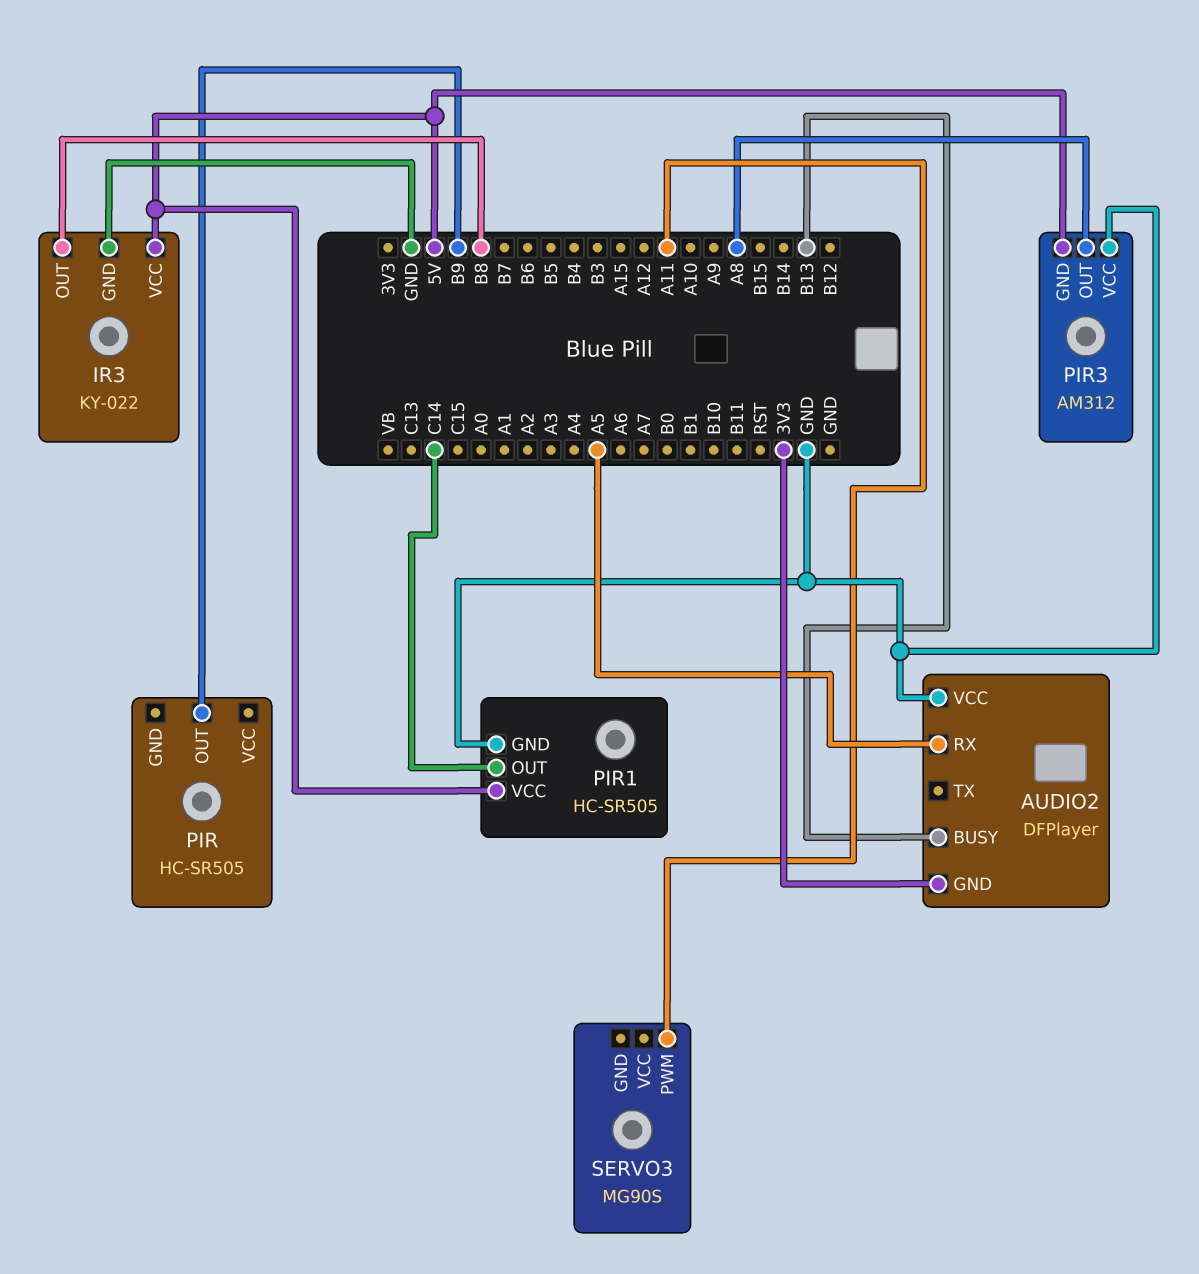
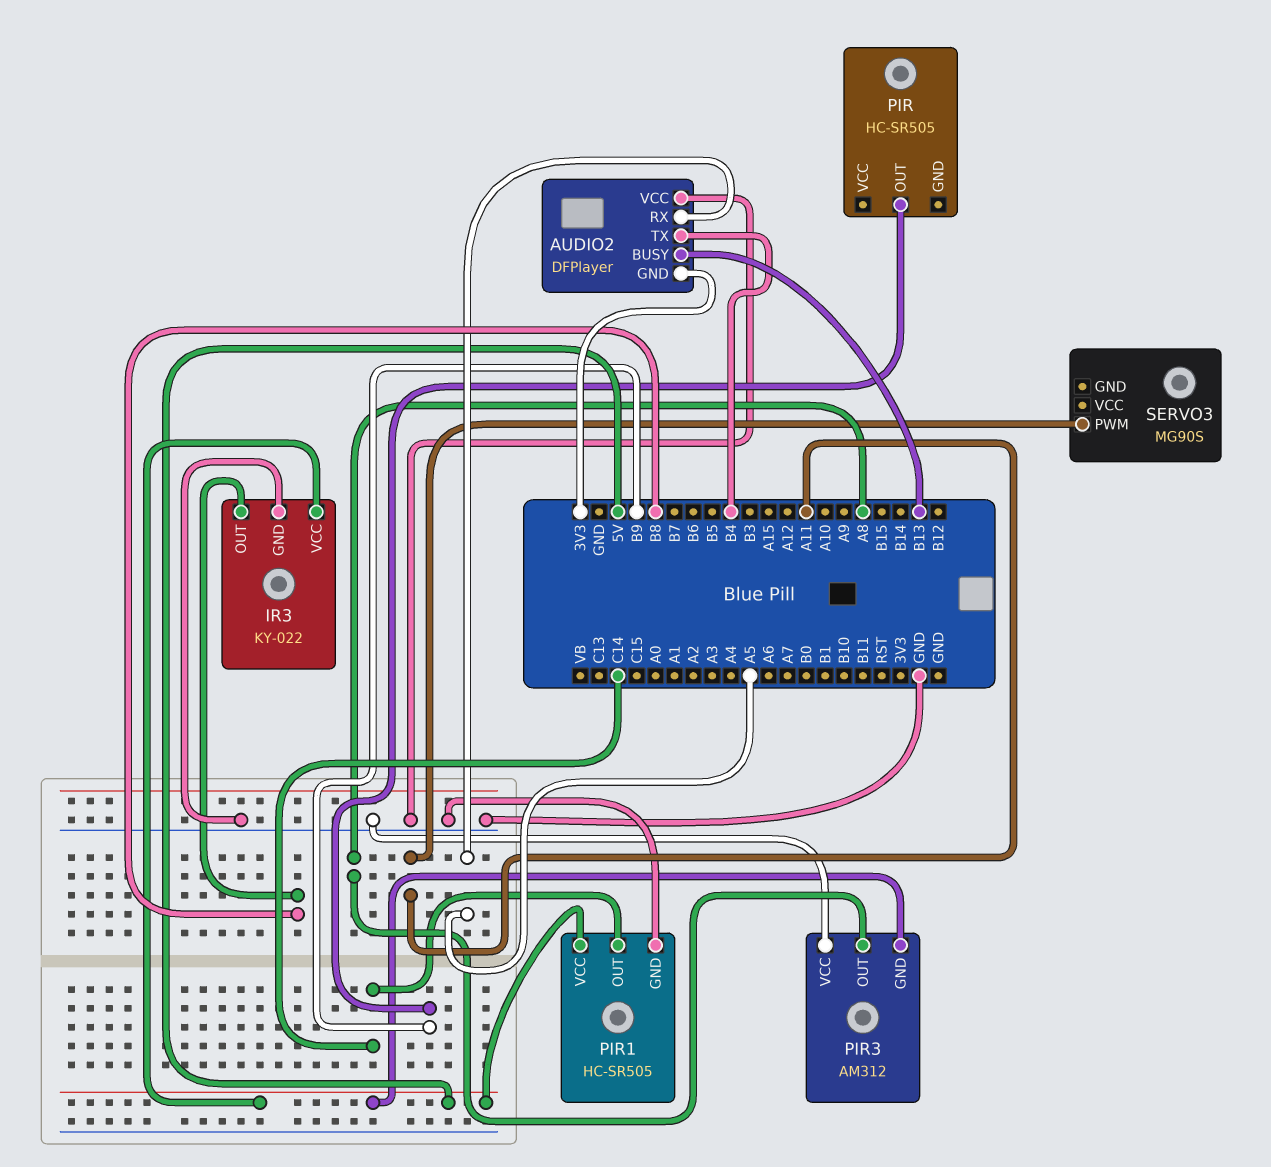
AUDIO2 pin TX: none -> B4

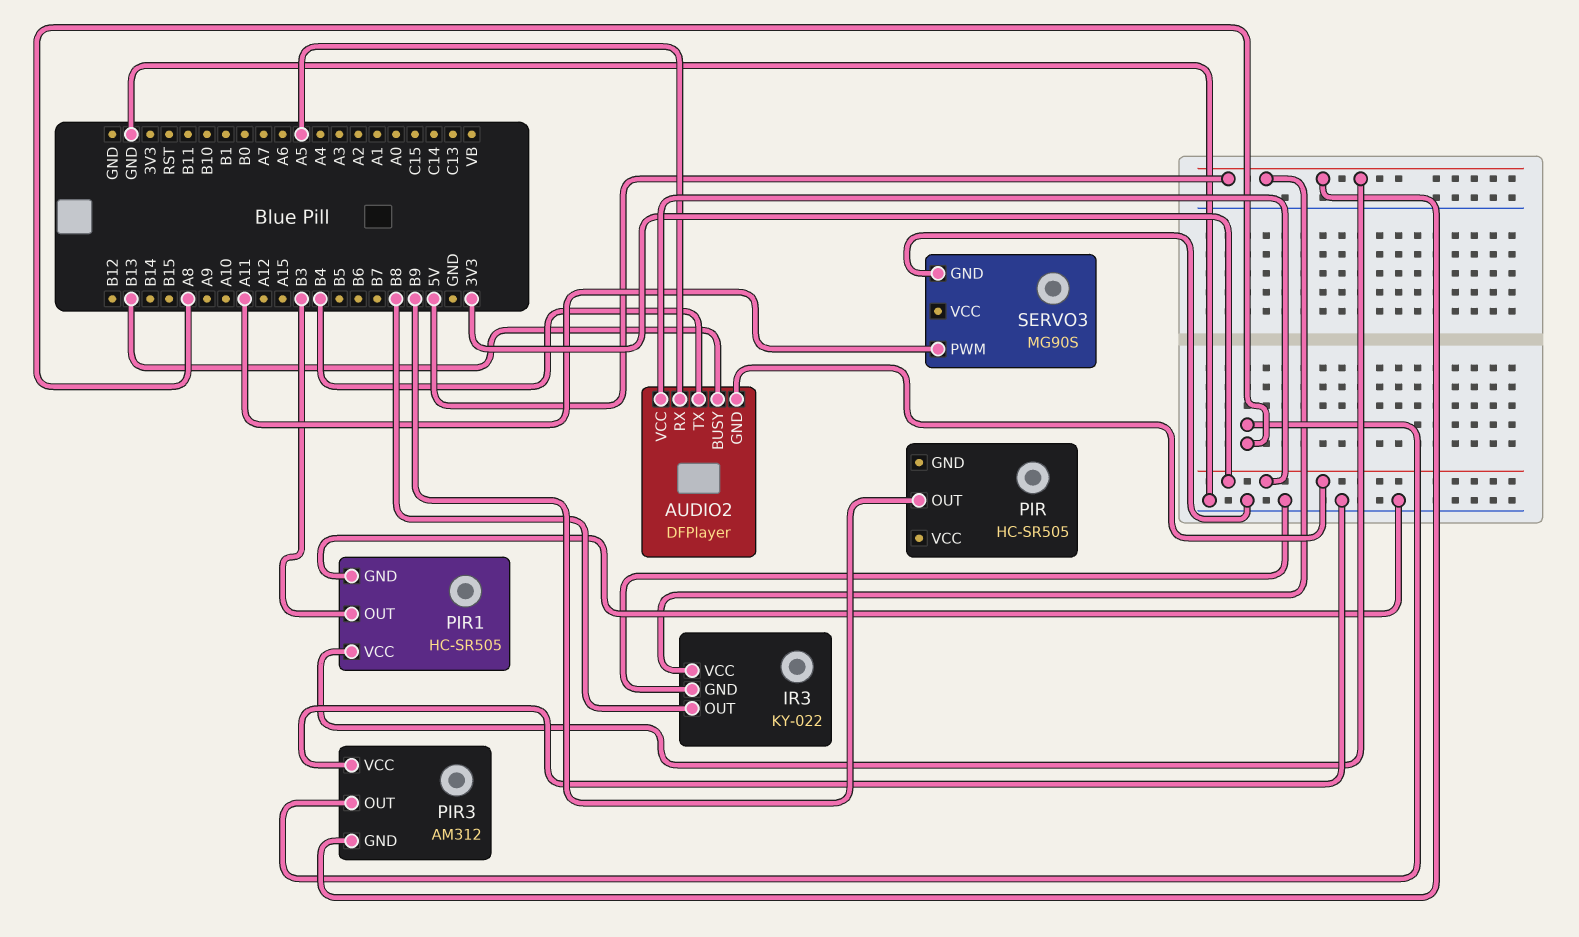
AUDIO2 pin VCC: GND -> 3V3
PIR1 pin OUT: C14 -> B3
SERVO3 pin GND: none -> GND

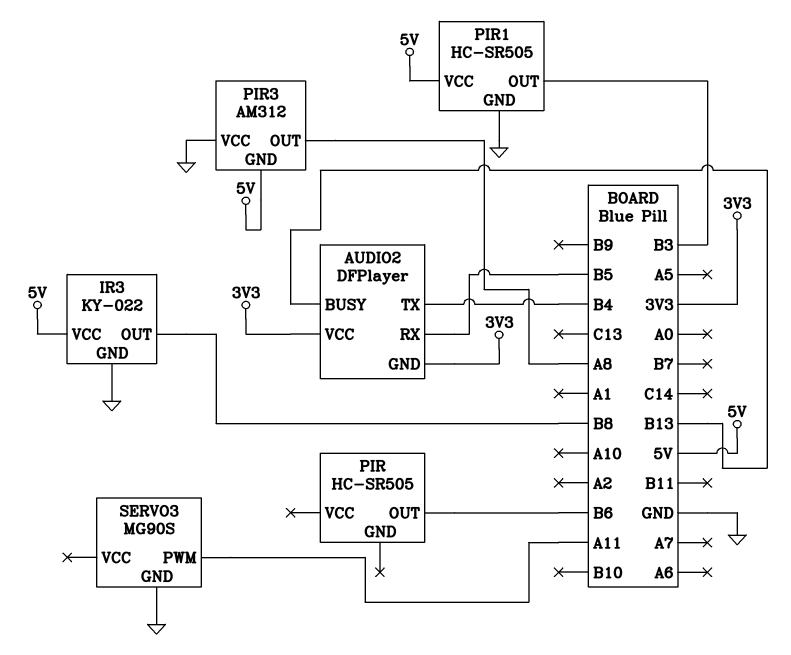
AUDIO2 pin RX: A5 -> B5
PIR pin OUT: B9 -> B6

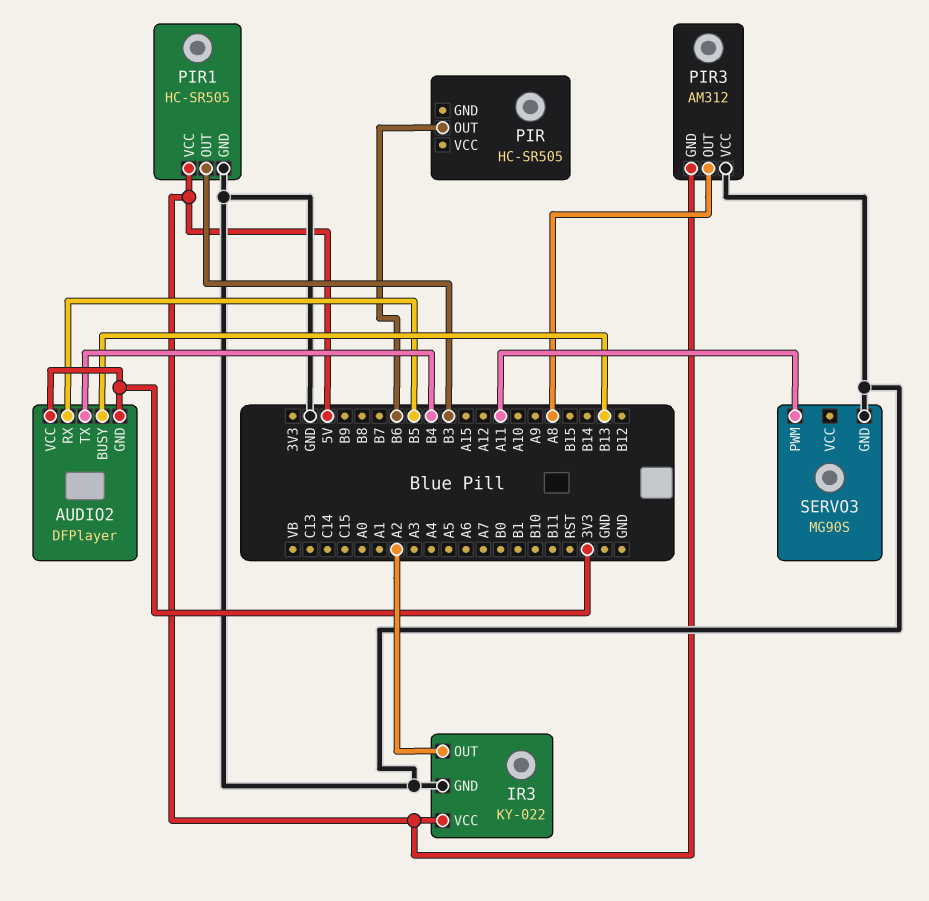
IR3 pin OUT: B8 -> A2

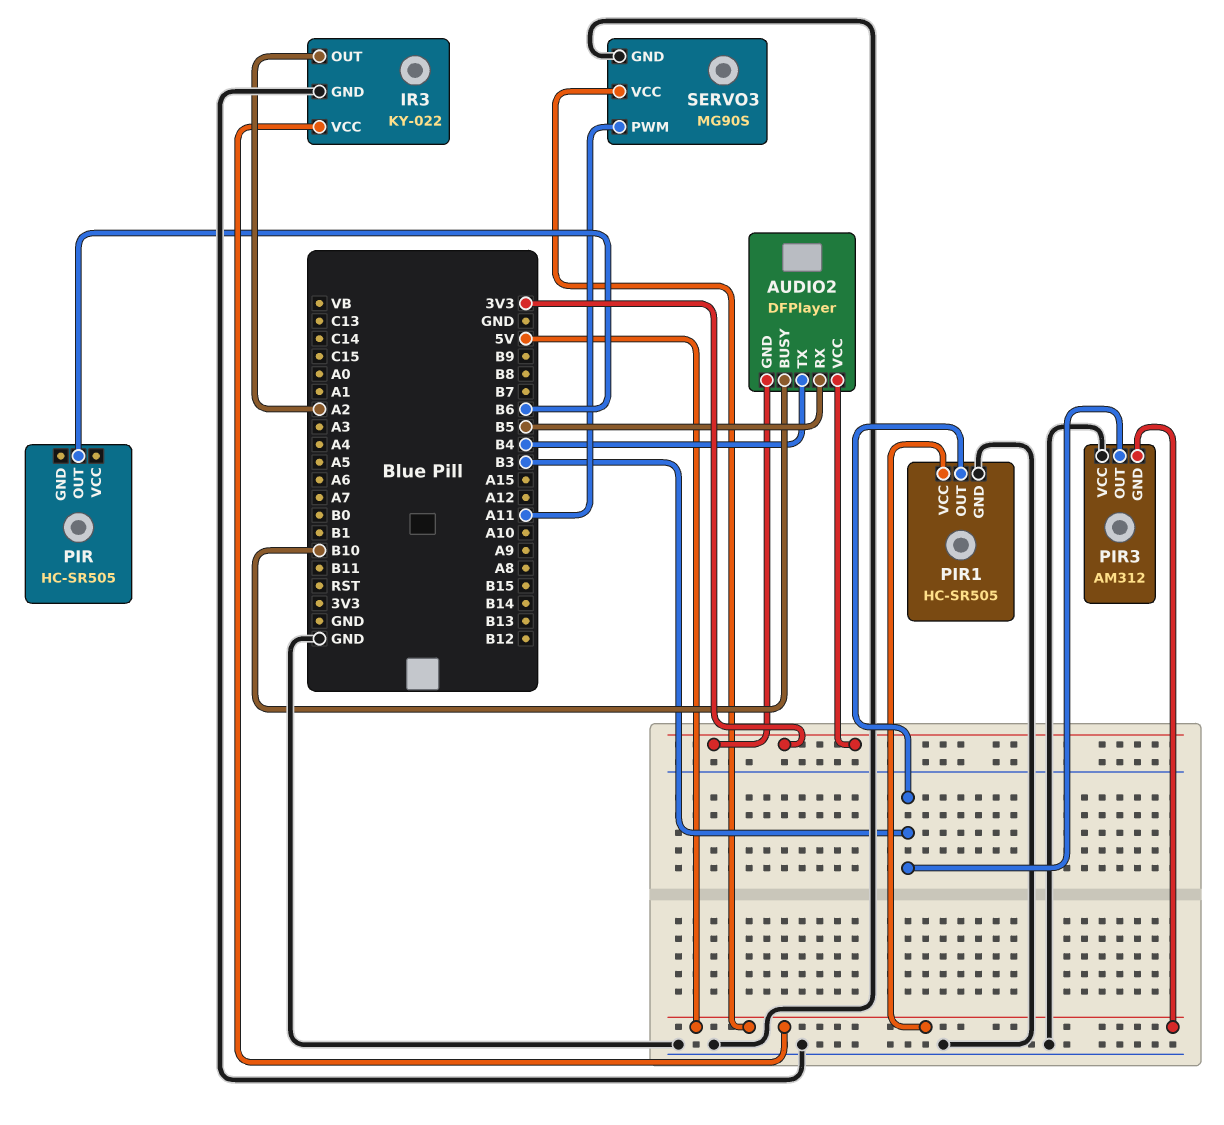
AUDIO2 pin BUSY: B13 -> B10
PIR3 pin OUT: A8 -> B3
SERVO3 pin VCC: none -> 5V

